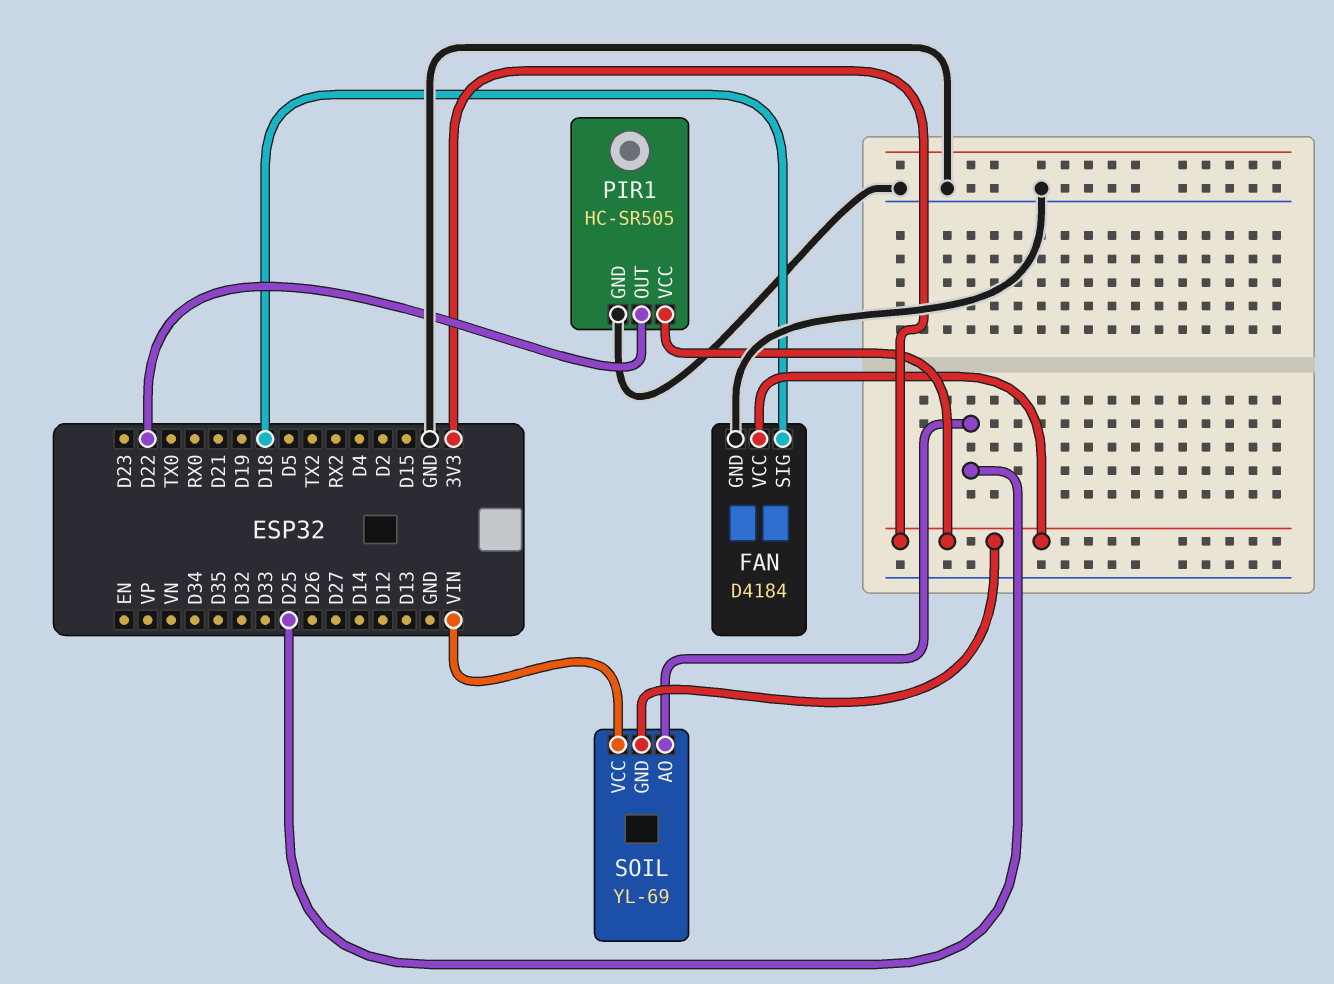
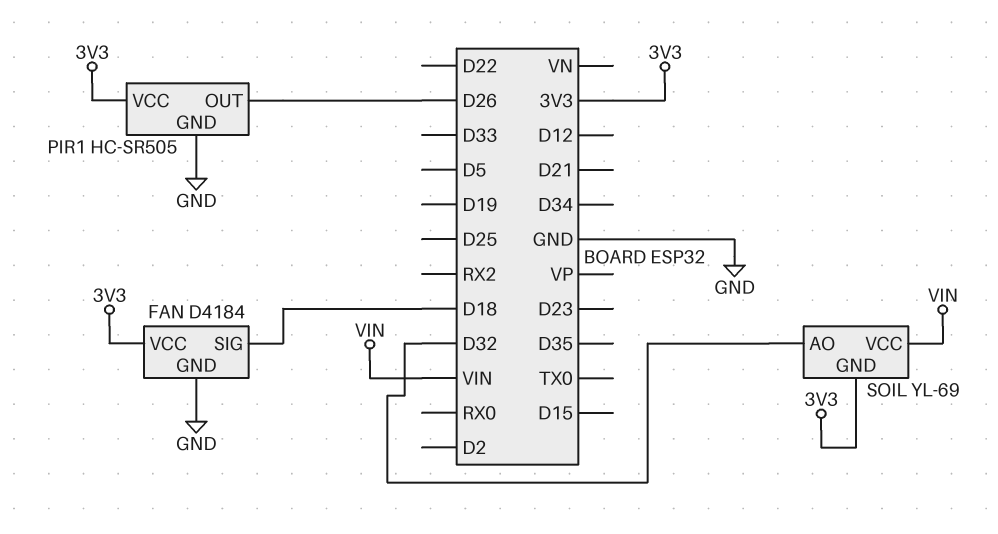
PIR1 pin OUT: D22 -> D26
SOIL pin AO: D25 -> D32

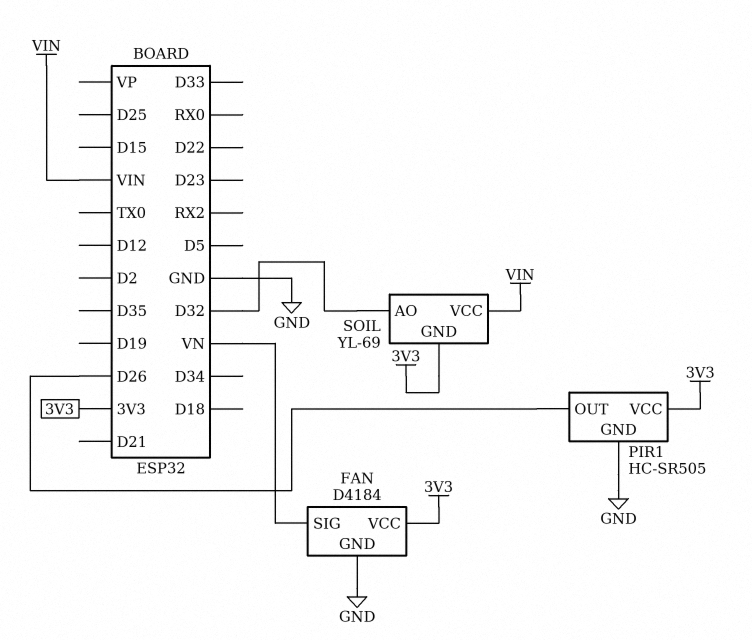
FAN pin SIG: D18 -> VN

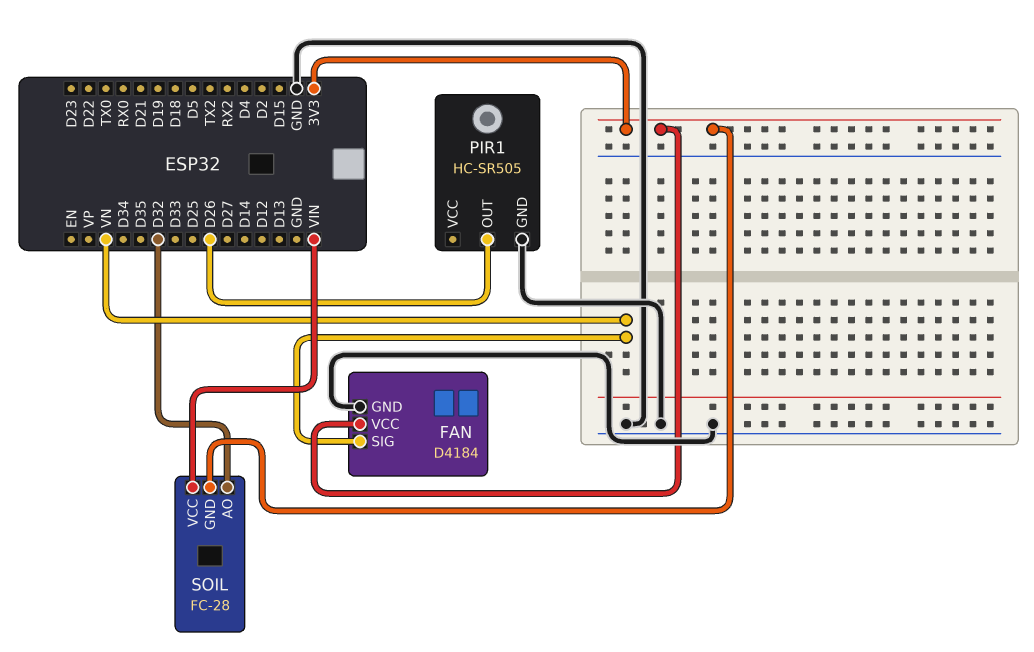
PIR1 pin VCC: 3V3 -> none
SOIL: YL-69 -> FC-28

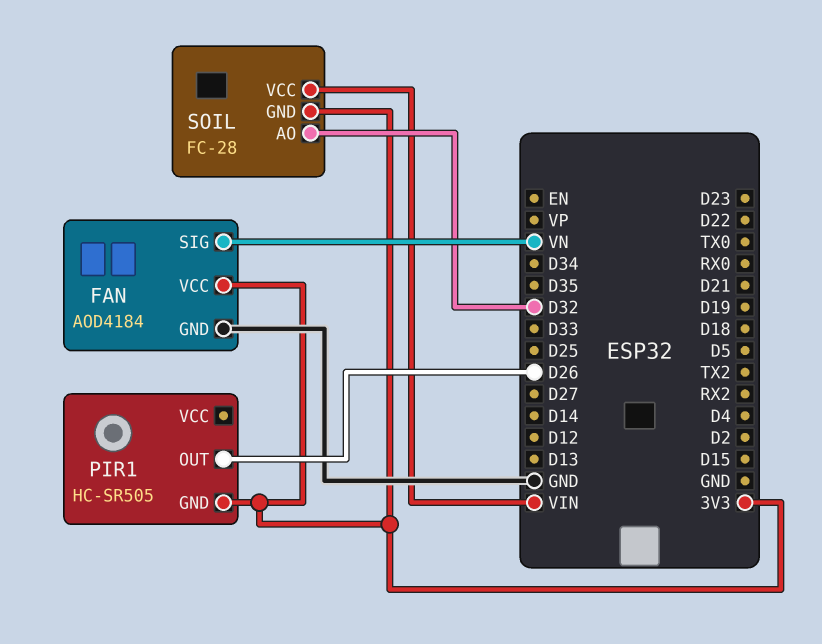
FAN: D4184 -> AOD4184
PIR1 pin GND: GND -> 3V3

